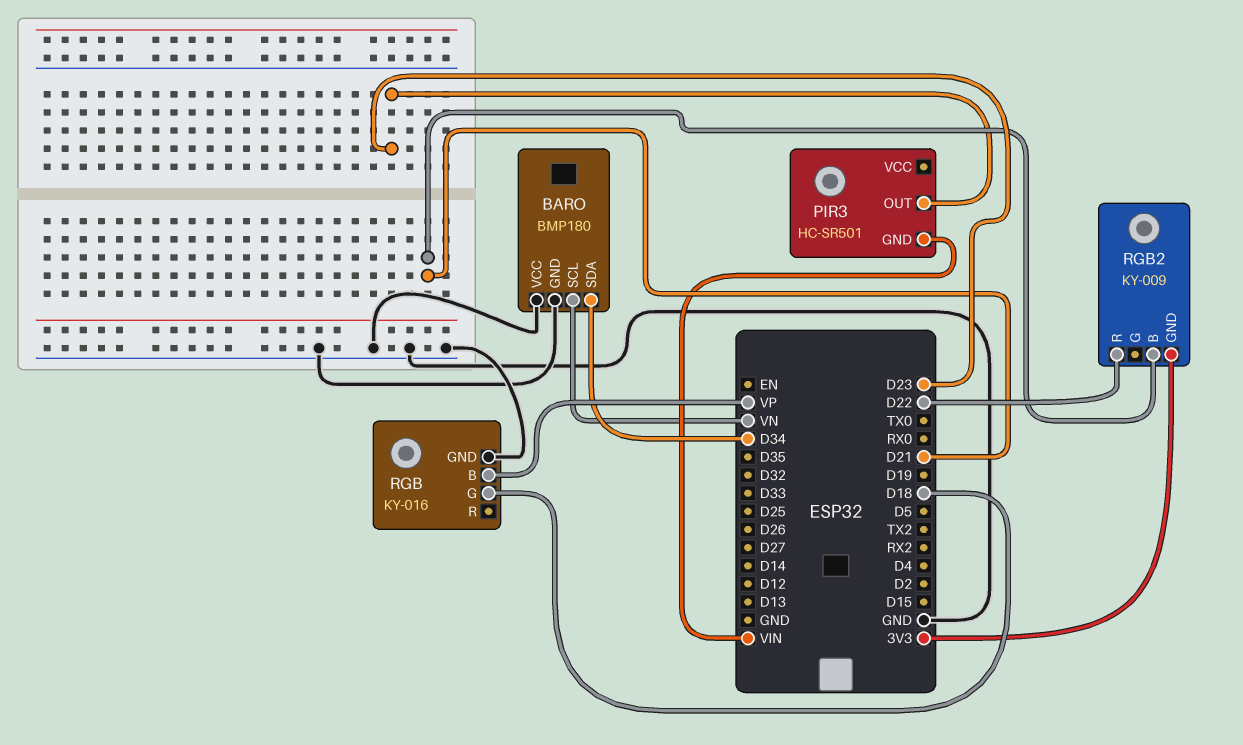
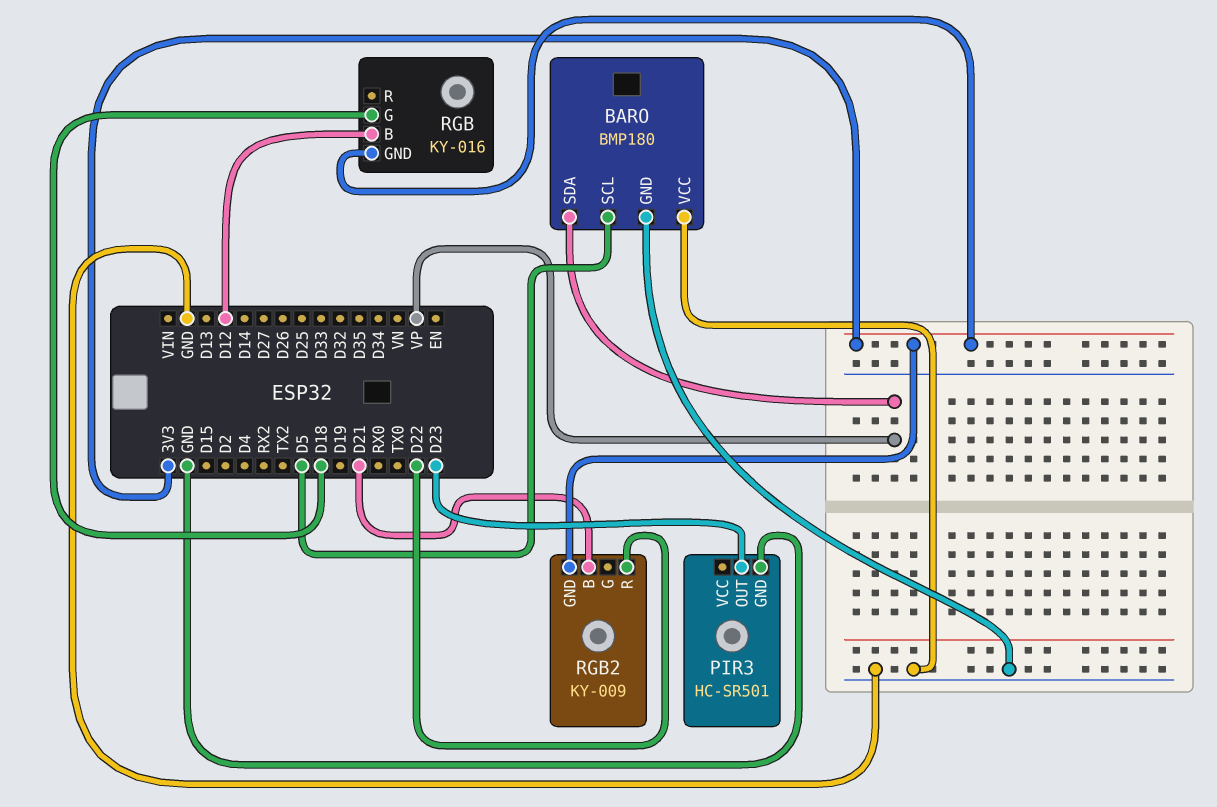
BARO pin SCL: VN -> D5
BARO pin SDA: D34 -> VP
PIR3 pin GND: VIN -> GND
RGB pin B: VP -> D12
RGB pin GND: GND -> 3V3

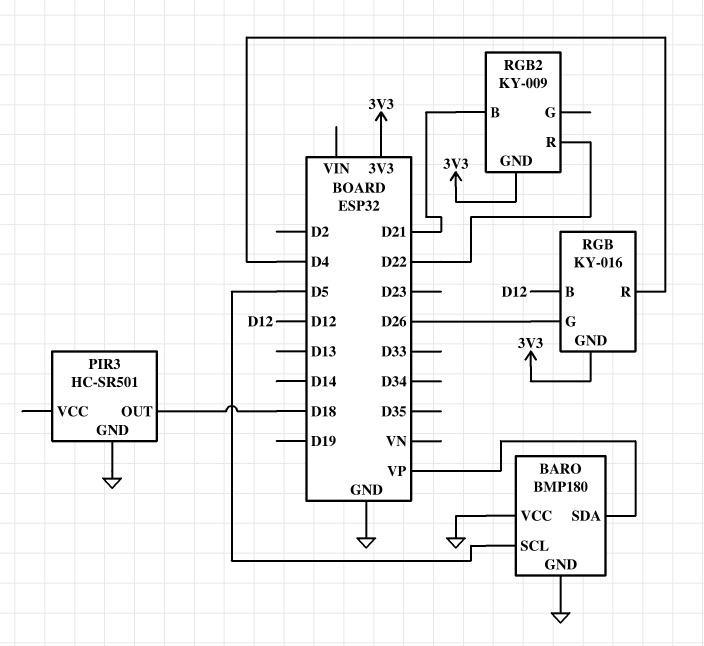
PIR3 pin OUT: D23 -> D18
RGB pin G: D18 -> D26
RGB pin R: none -> D4

